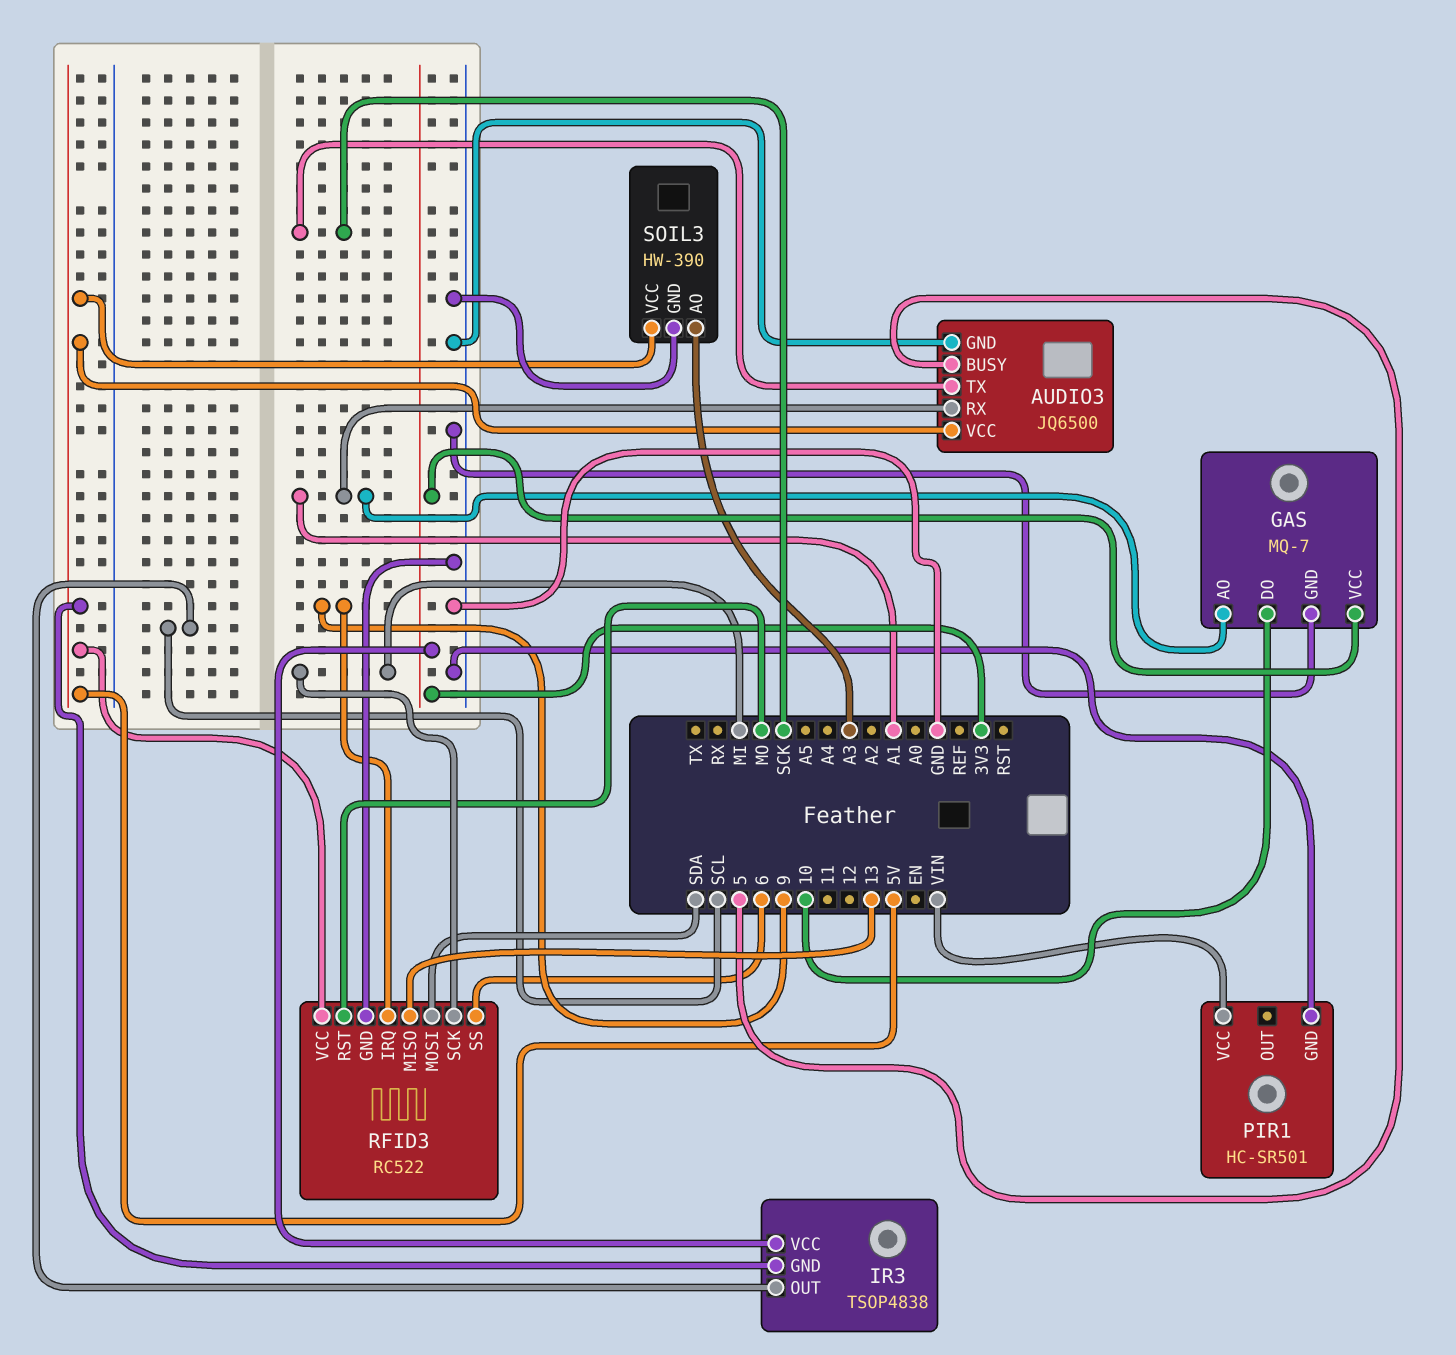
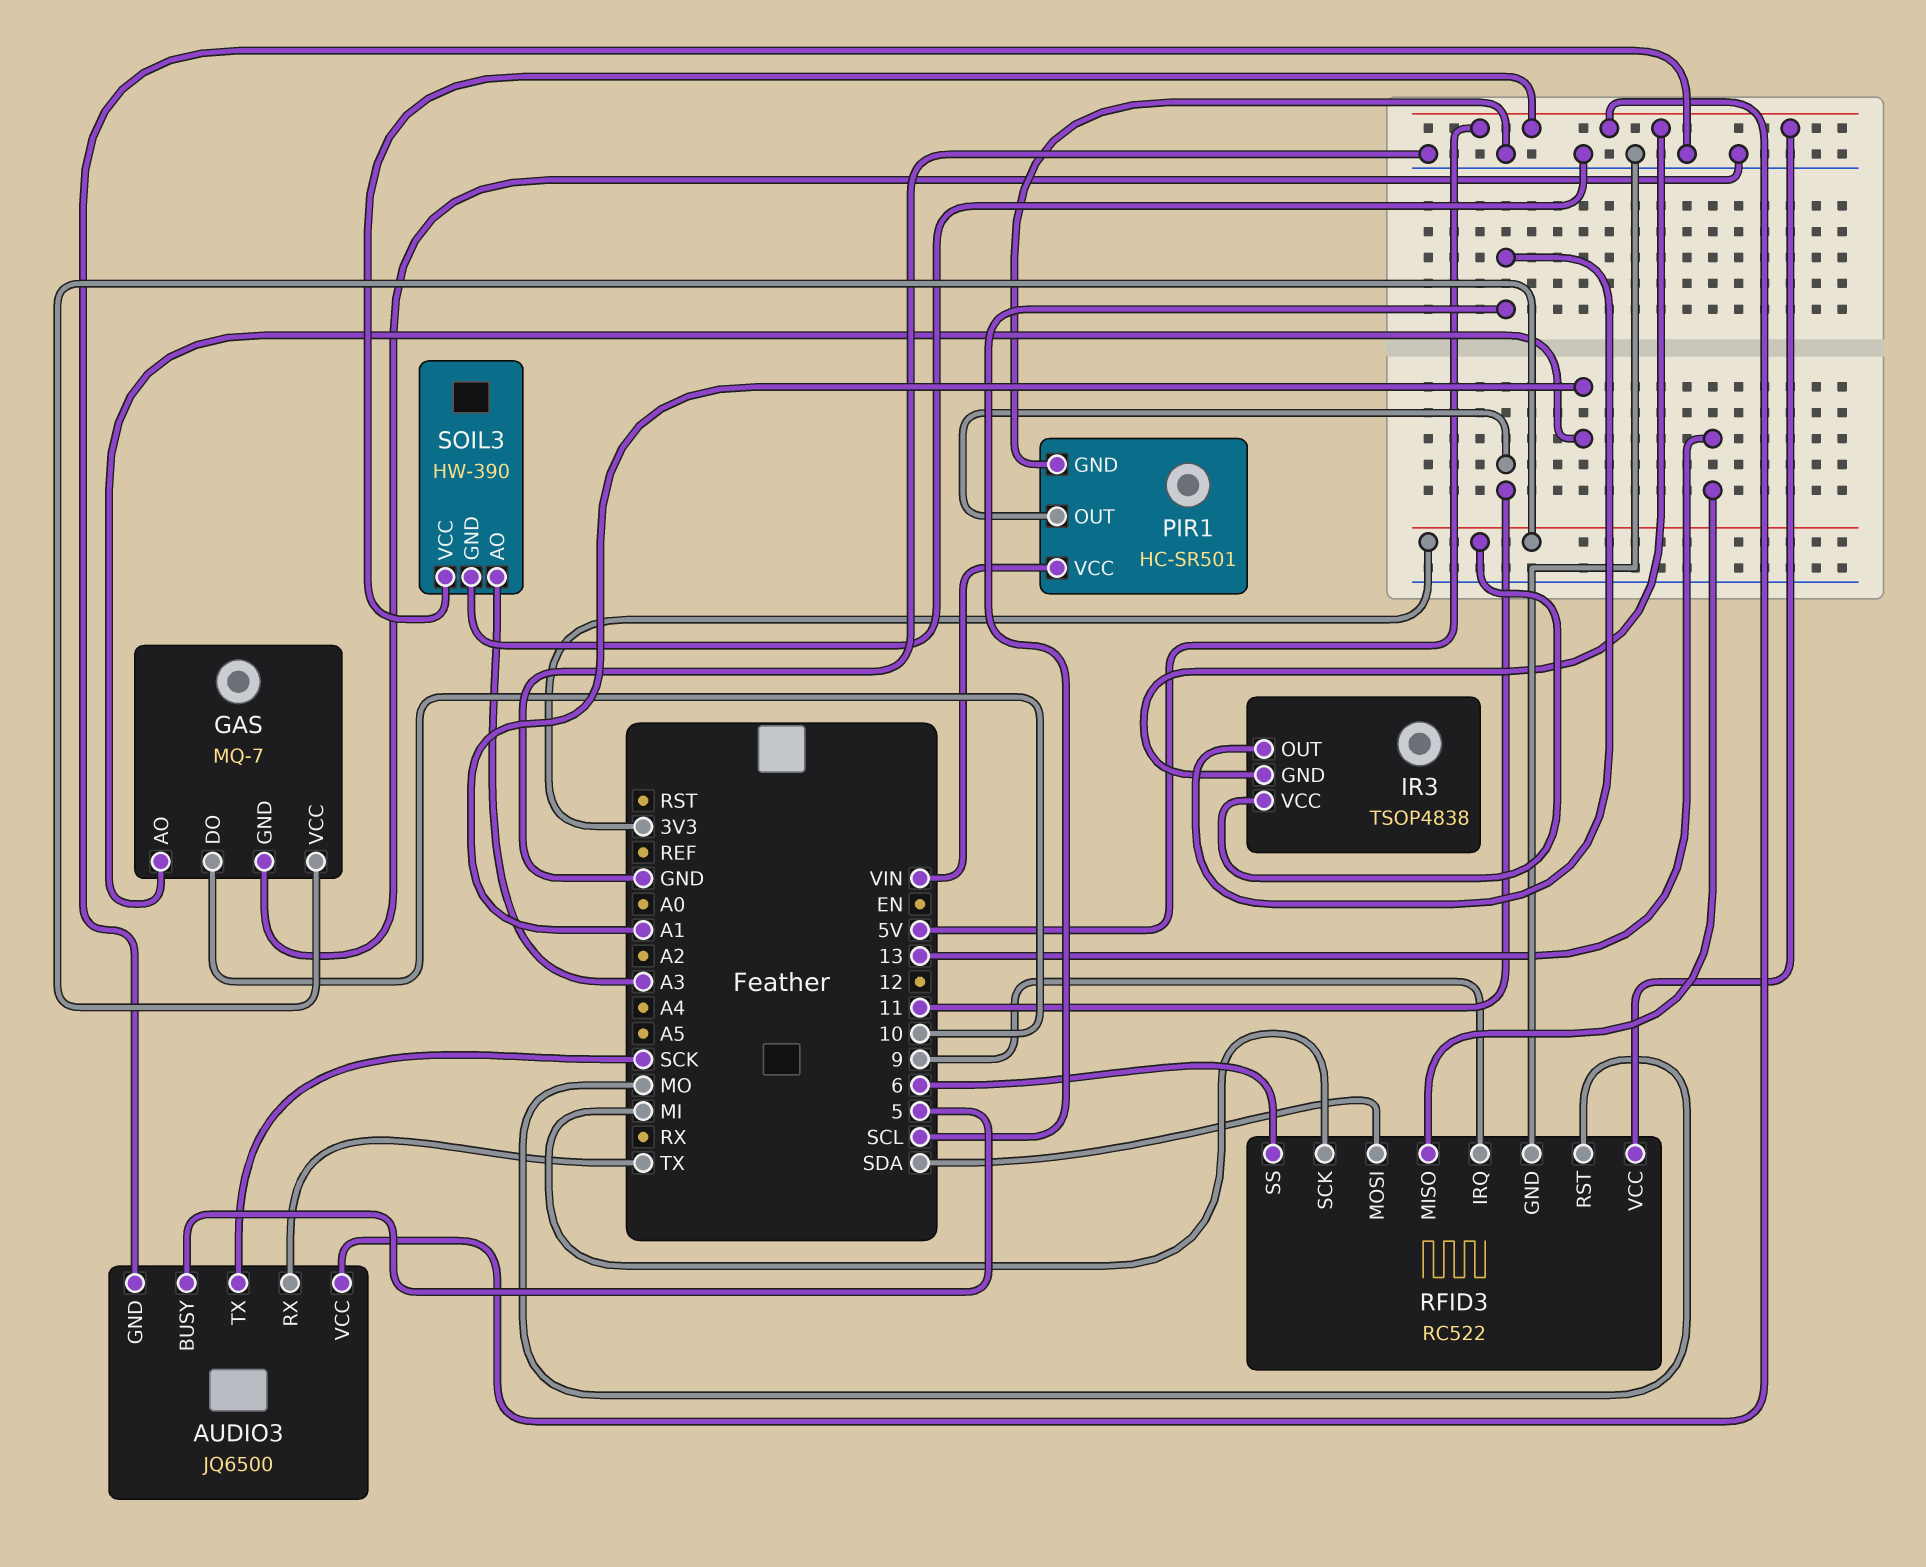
AUDIO3 pin RX: A1 -> TX
PIR1 pin OUT: none -> 11

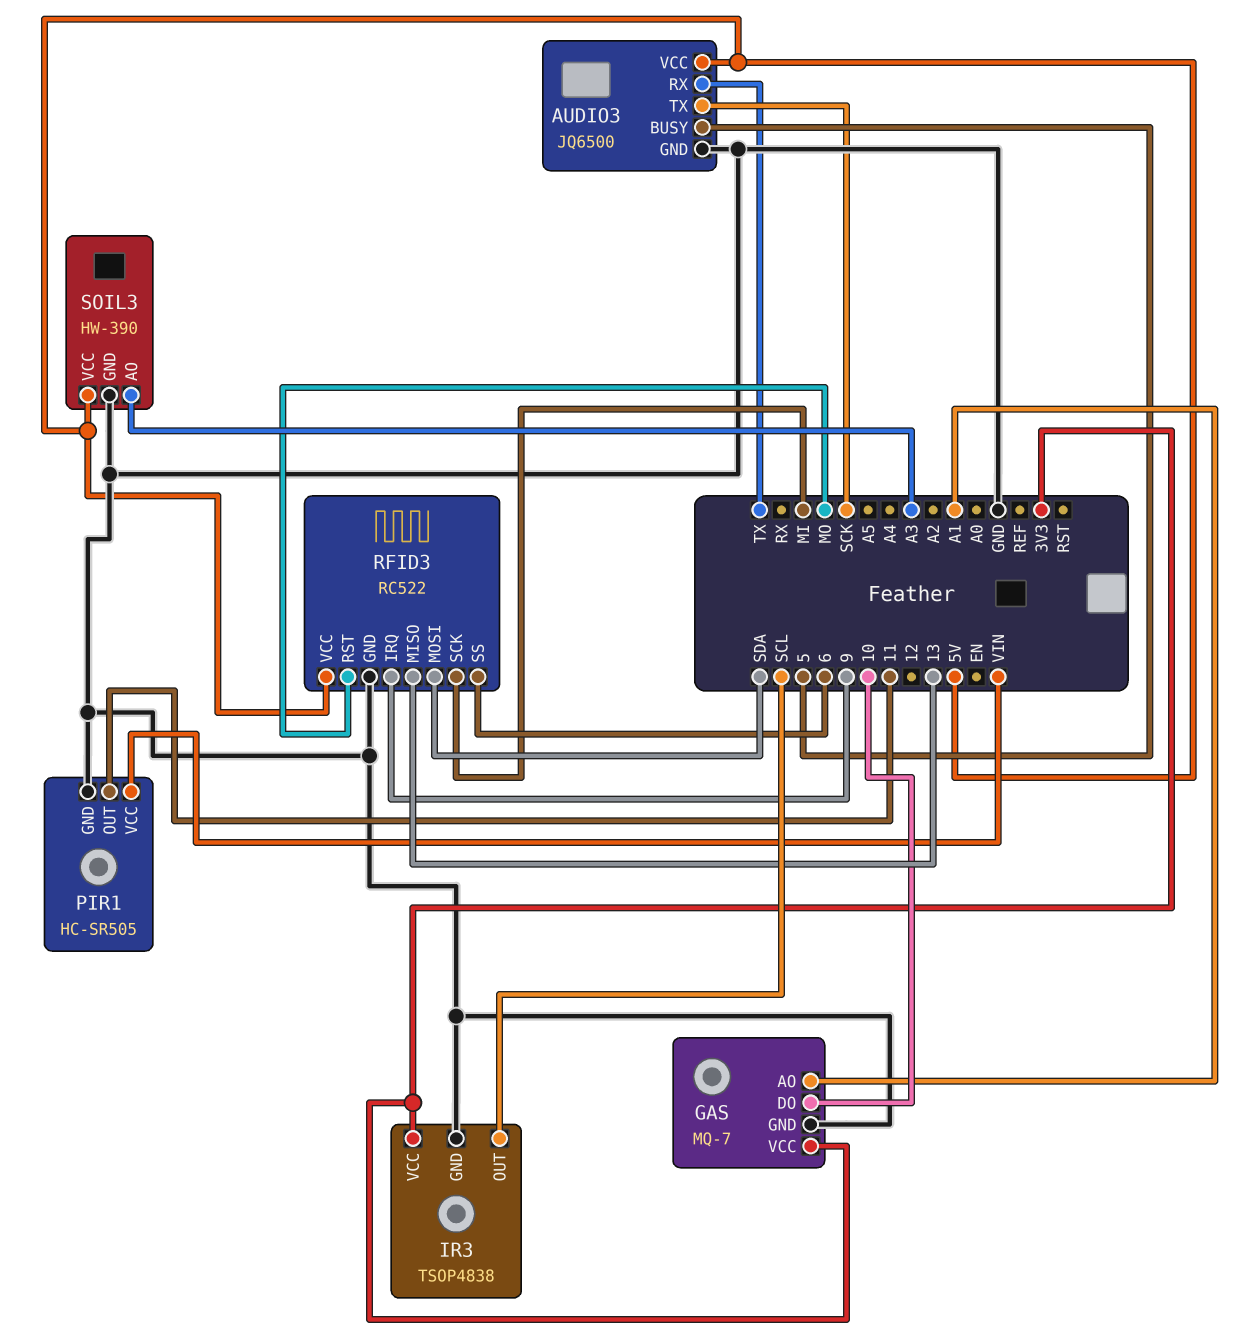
IR3 pin GND: 5V -> GND
PIR1: HC-SR501 -> HC-SR505

